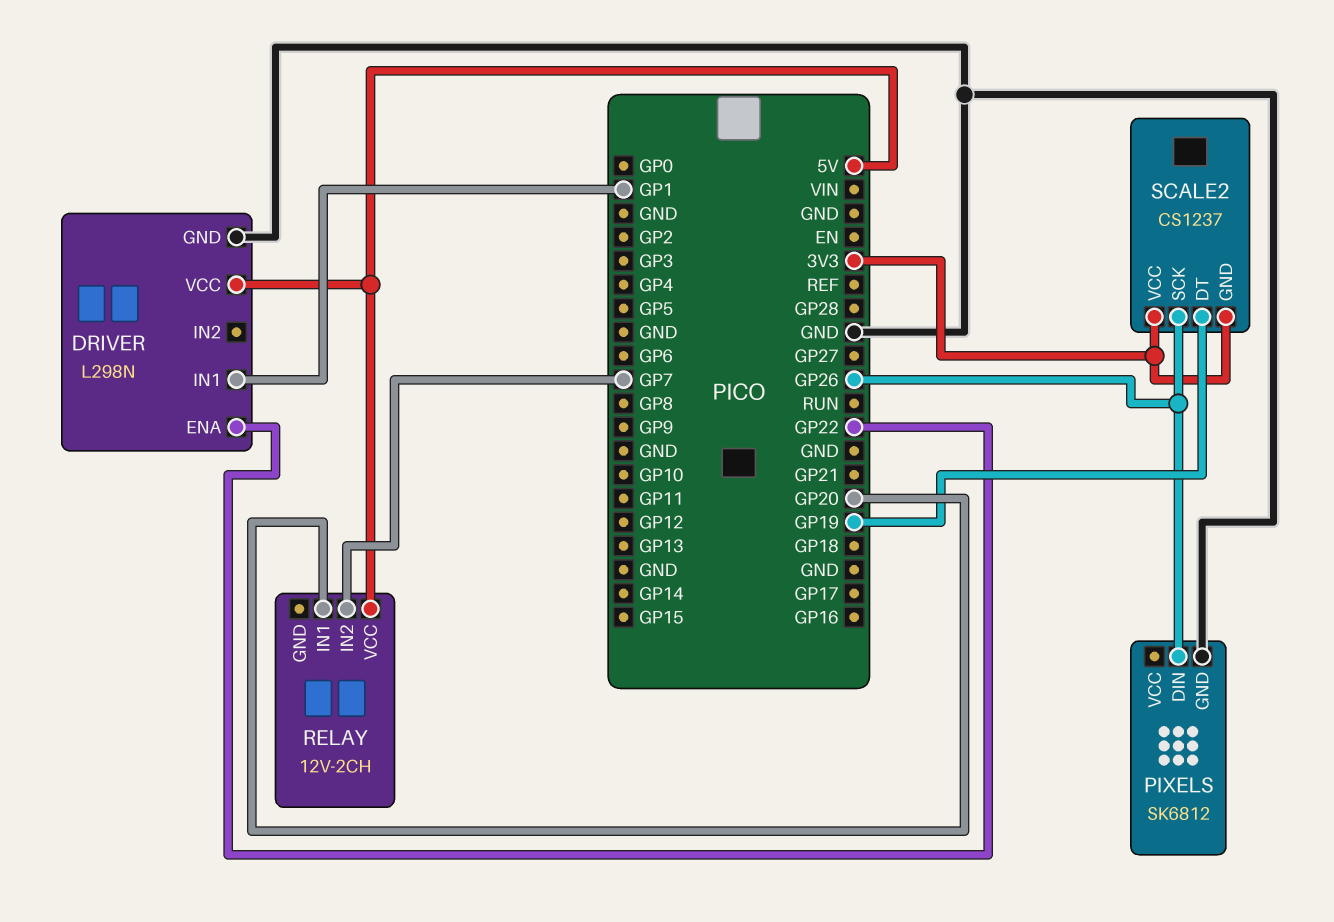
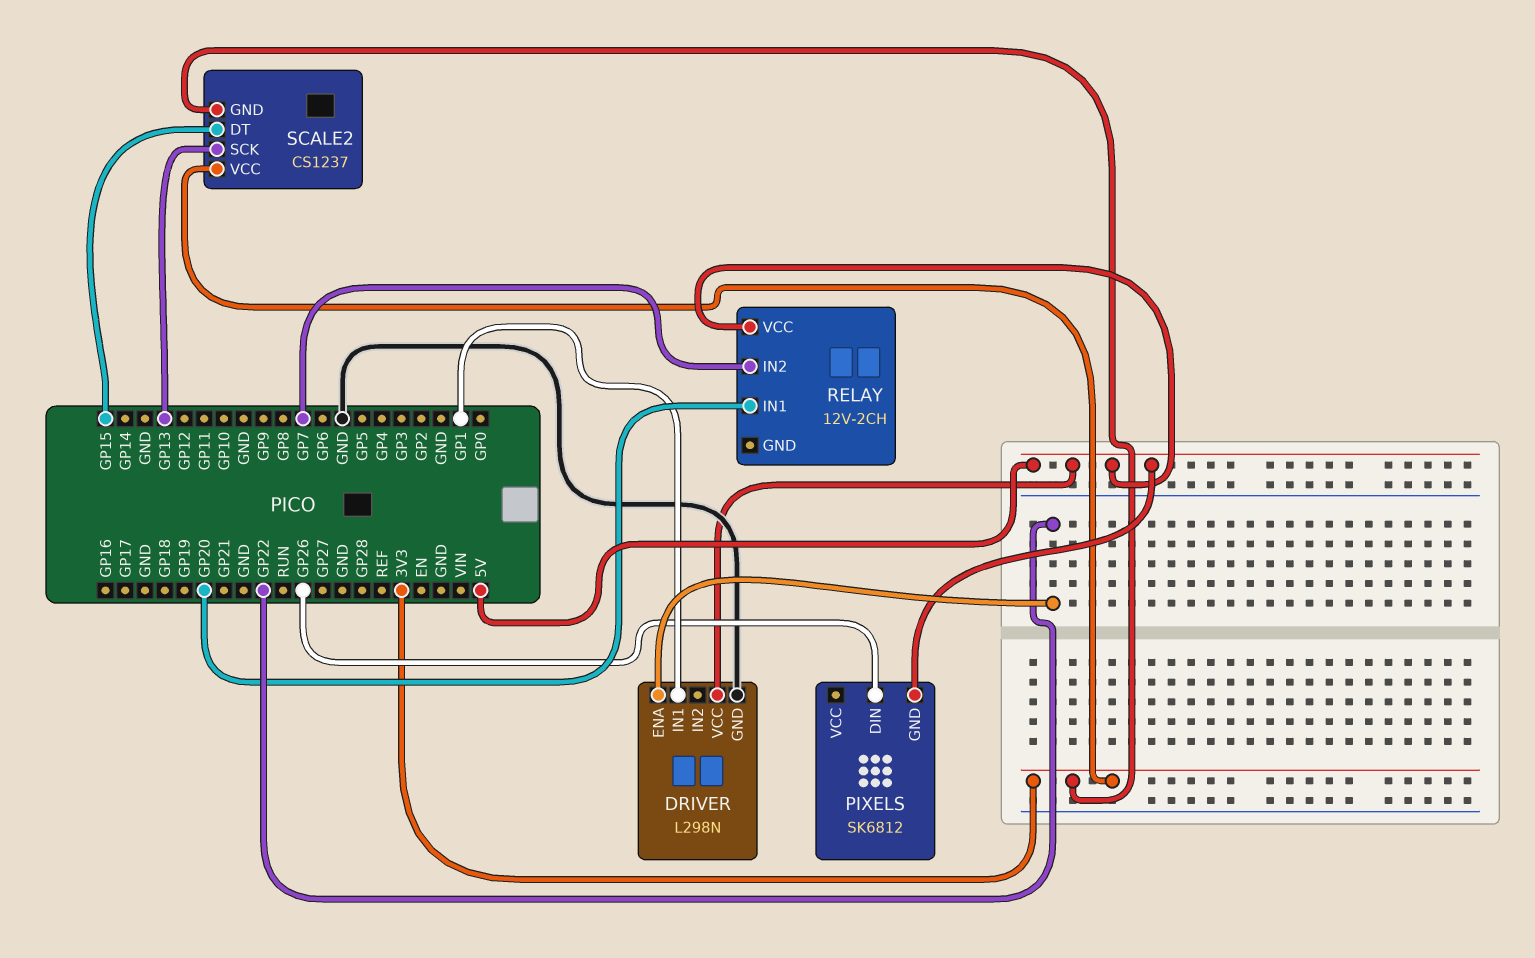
PIXELS pin GND: GND -> 5V
SCALE2 pin DT: GP19 -> GP15
SCALE2 pin SCK: GP26 -> GP13

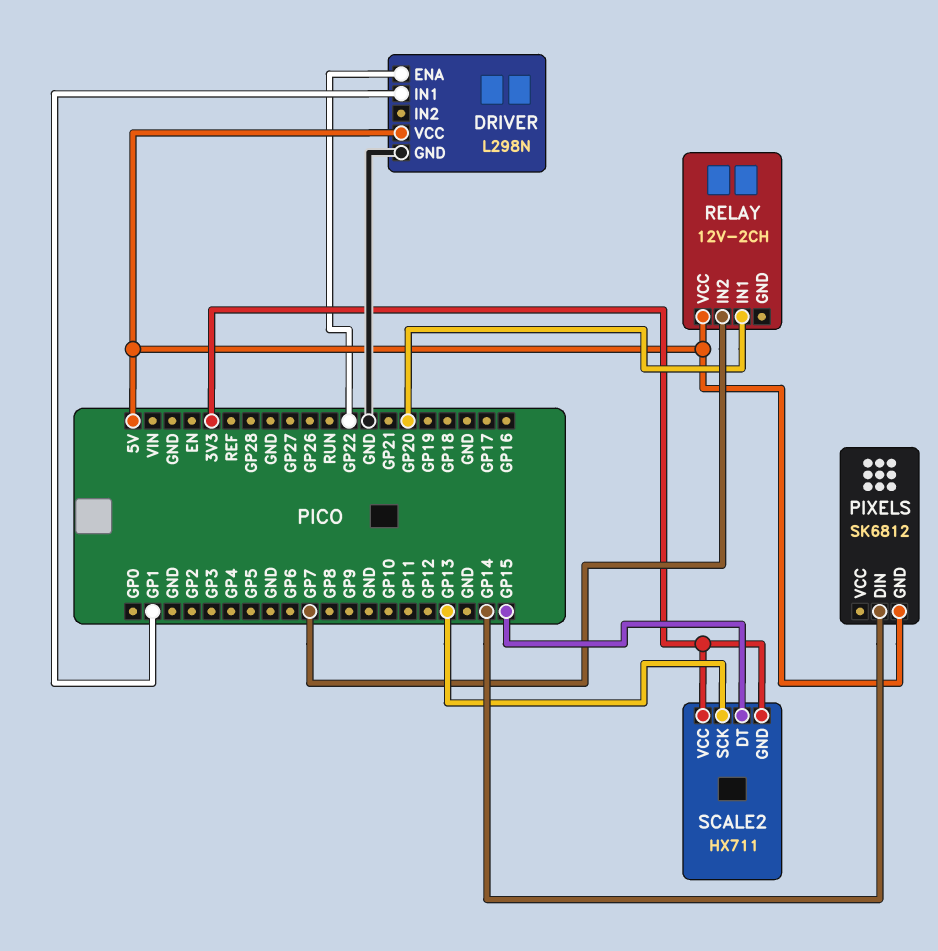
PIXELS pin DIN: GP26 -> GP14
SCALE2: CS1237 -> HX711

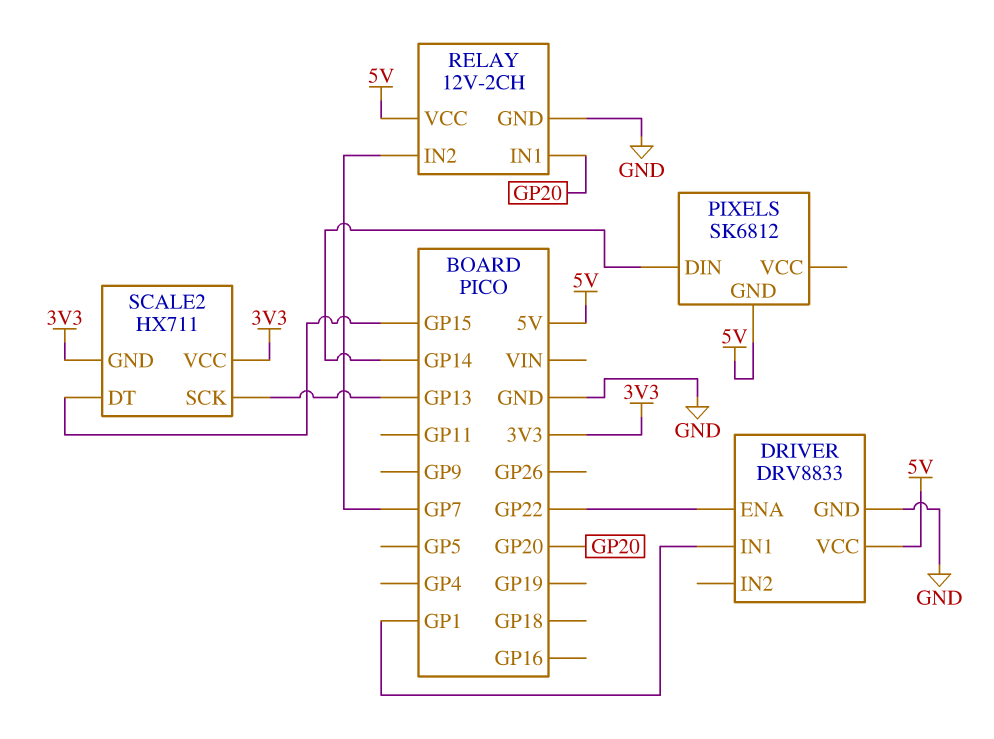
DRIVER: L298N -> DRV8833
RELAY pin GND: none -> GND

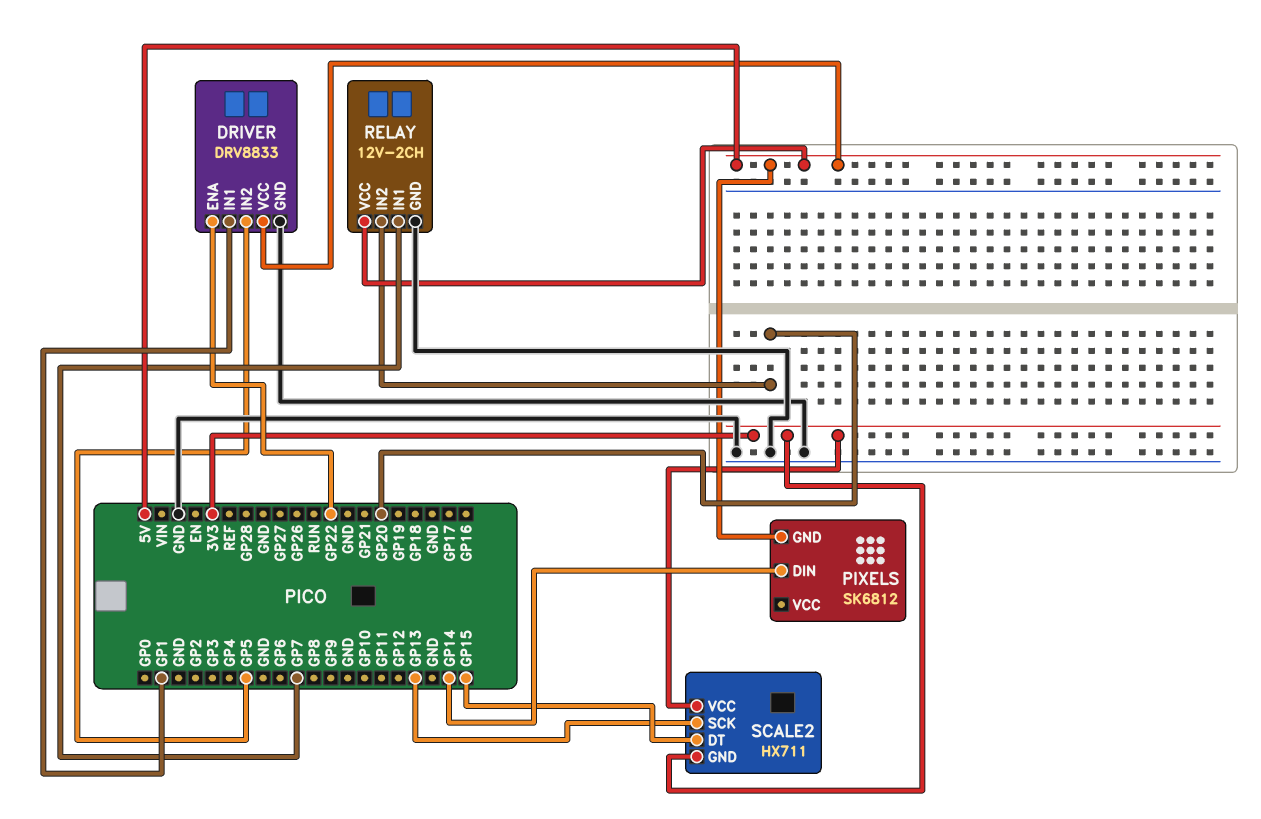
DRIVER pin IN2: none -> GP5
RELAY pin IN1: GP20 -> GP7
RELAY pin IN2: GP7 -> GP20

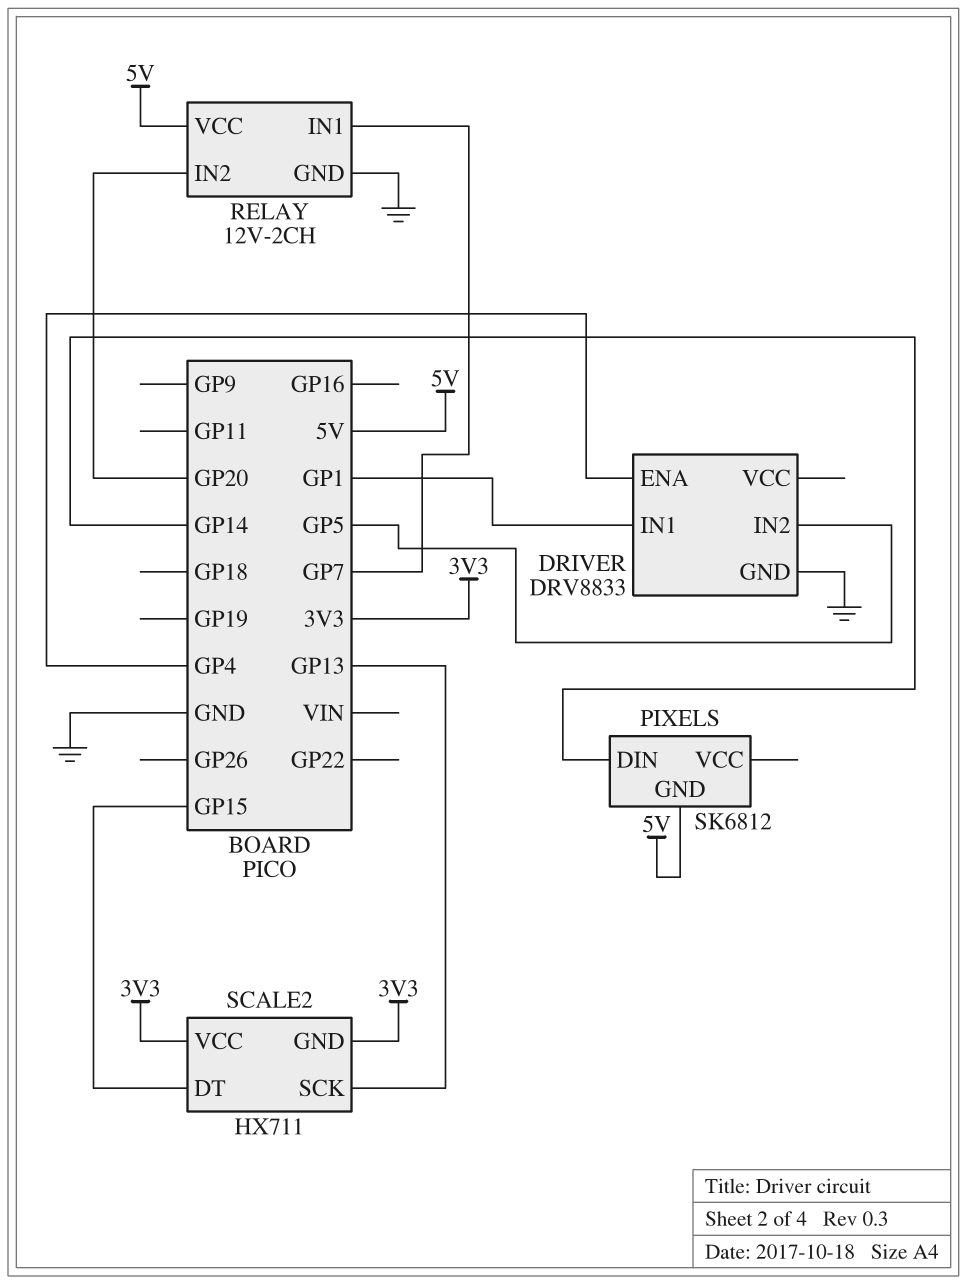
DRIVER pin ENA: GP22 -> GP4
DRIVER pin VCC: 5V -> none

